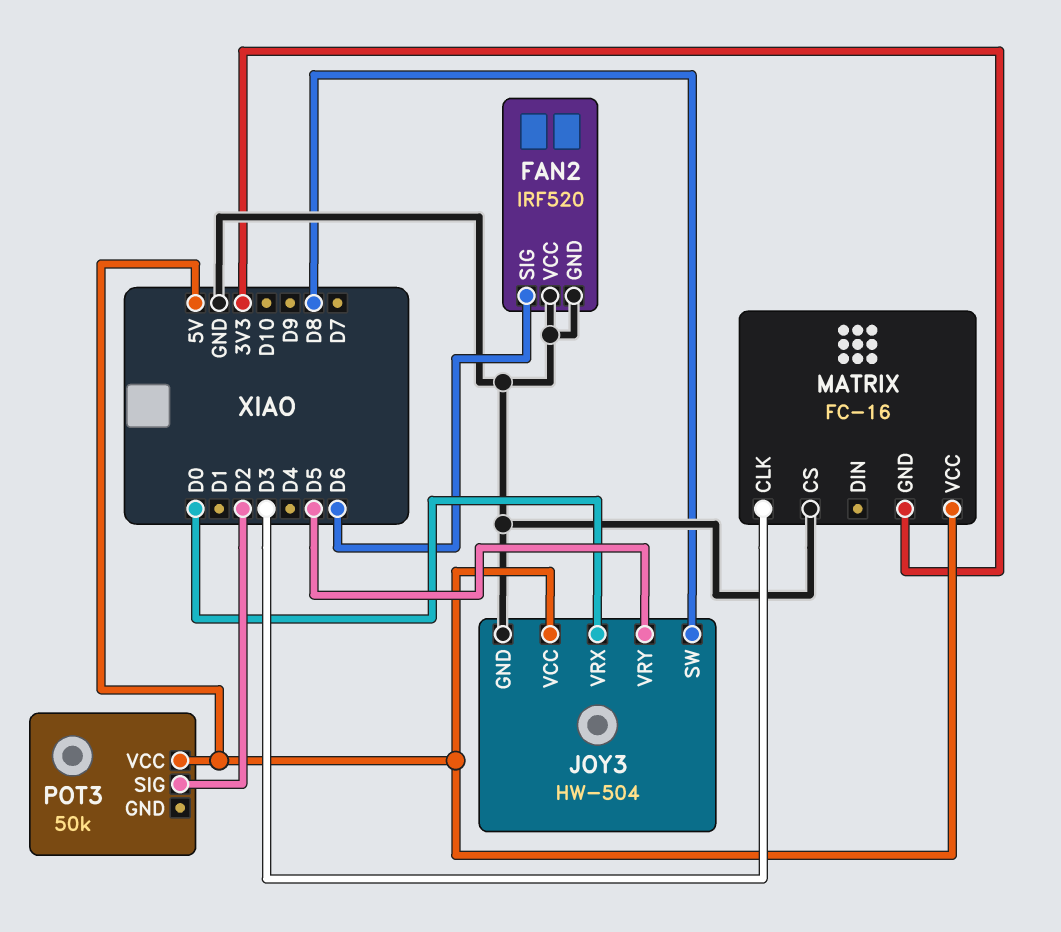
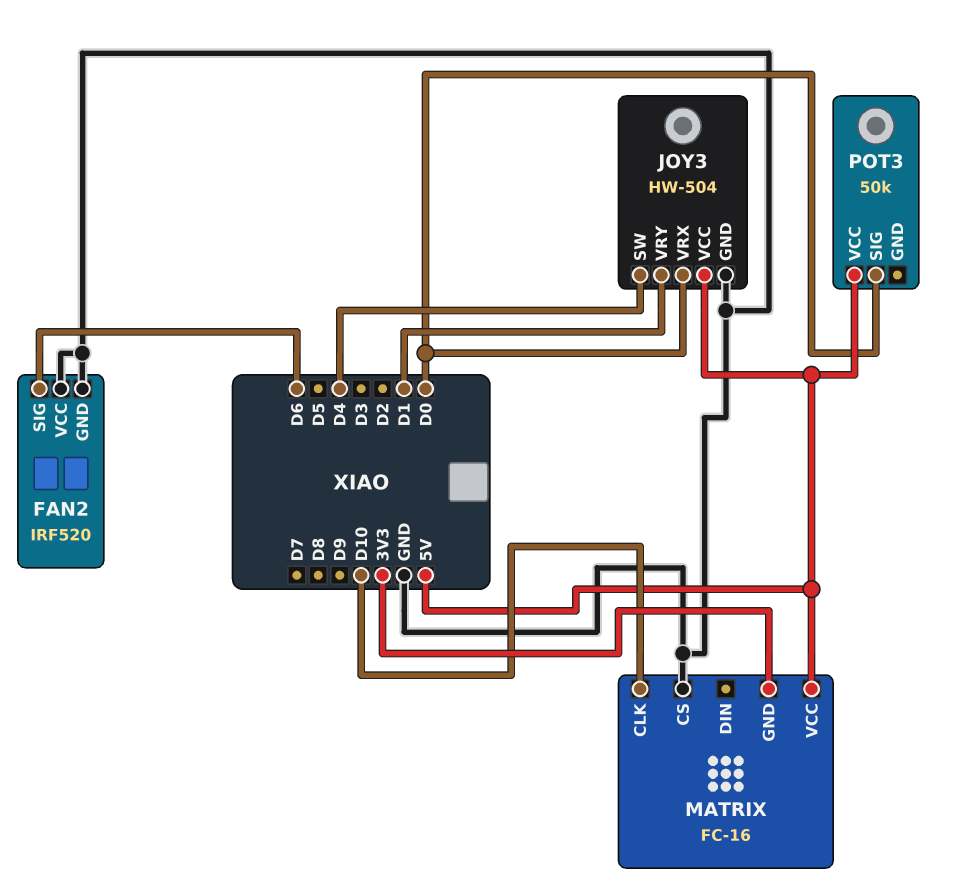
JOY3 pin SW: D8 -> D4
JOY3 pin VRY: D5 -> D1
MATRIX pin CLK: D3 -> D10
POT3 pin SIG: D2 -> D0

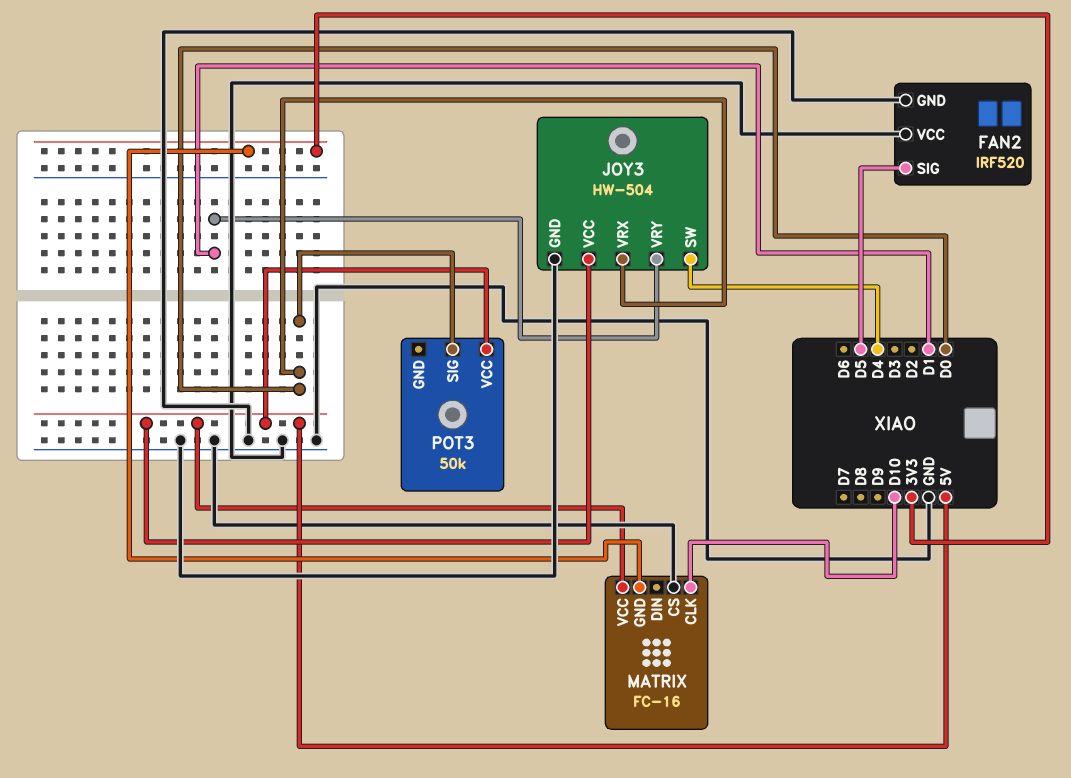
FAN2 pin SIG: D6 -> D5

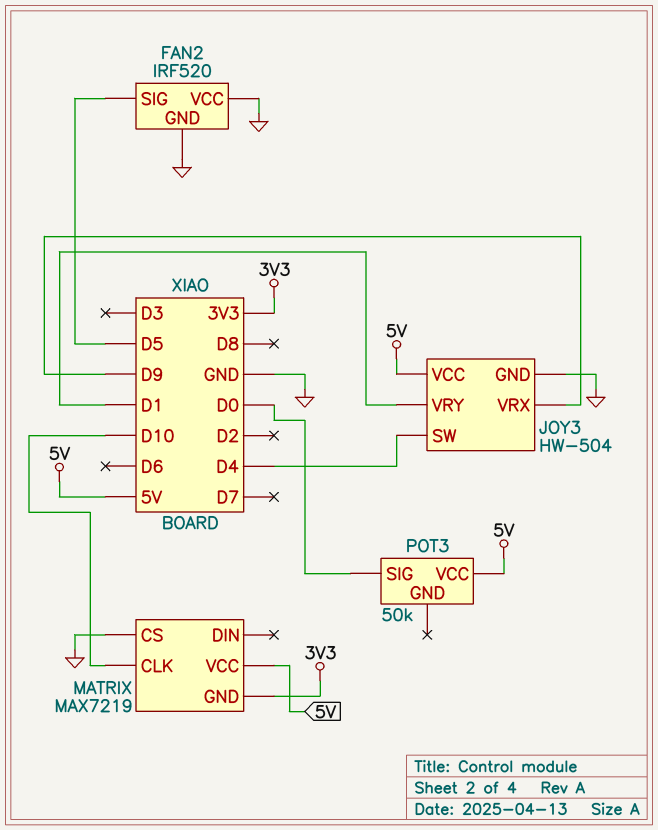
JOY3 pin VRX: D0 -> D9
MATRIX: FC-16 -> MAX7219

